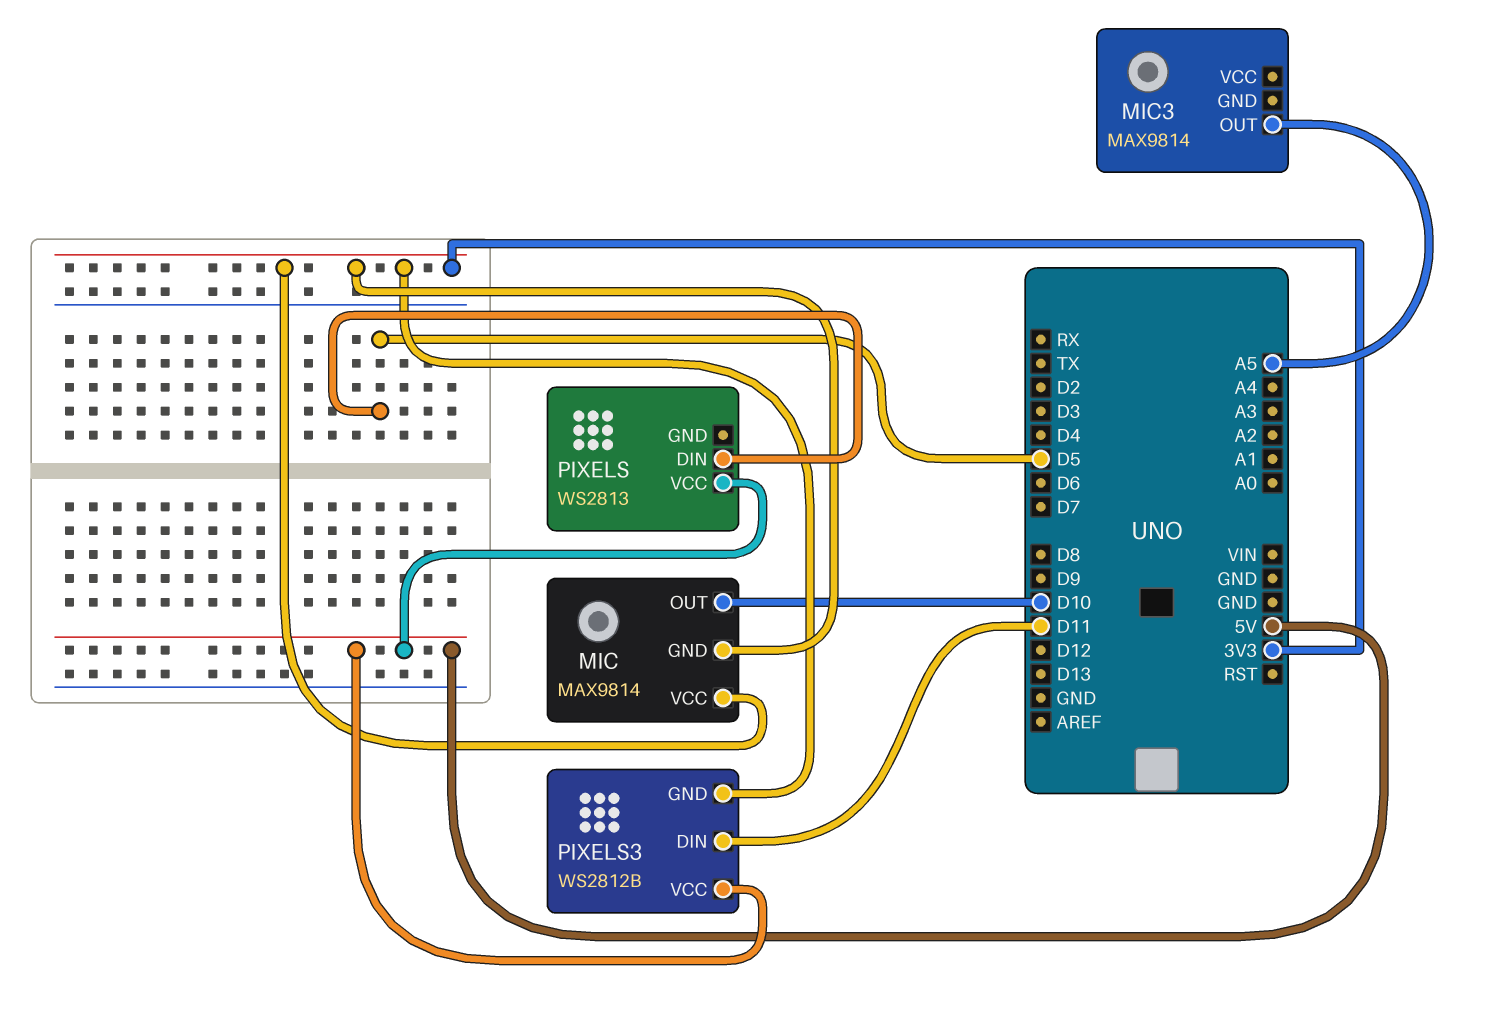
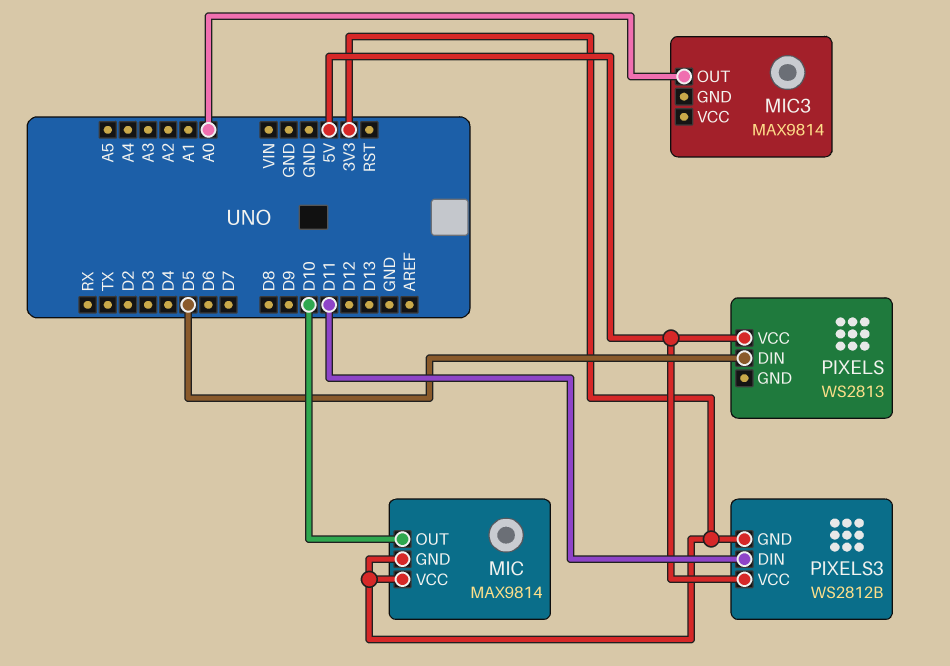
MIC3 pin OUT: A5 -> A0

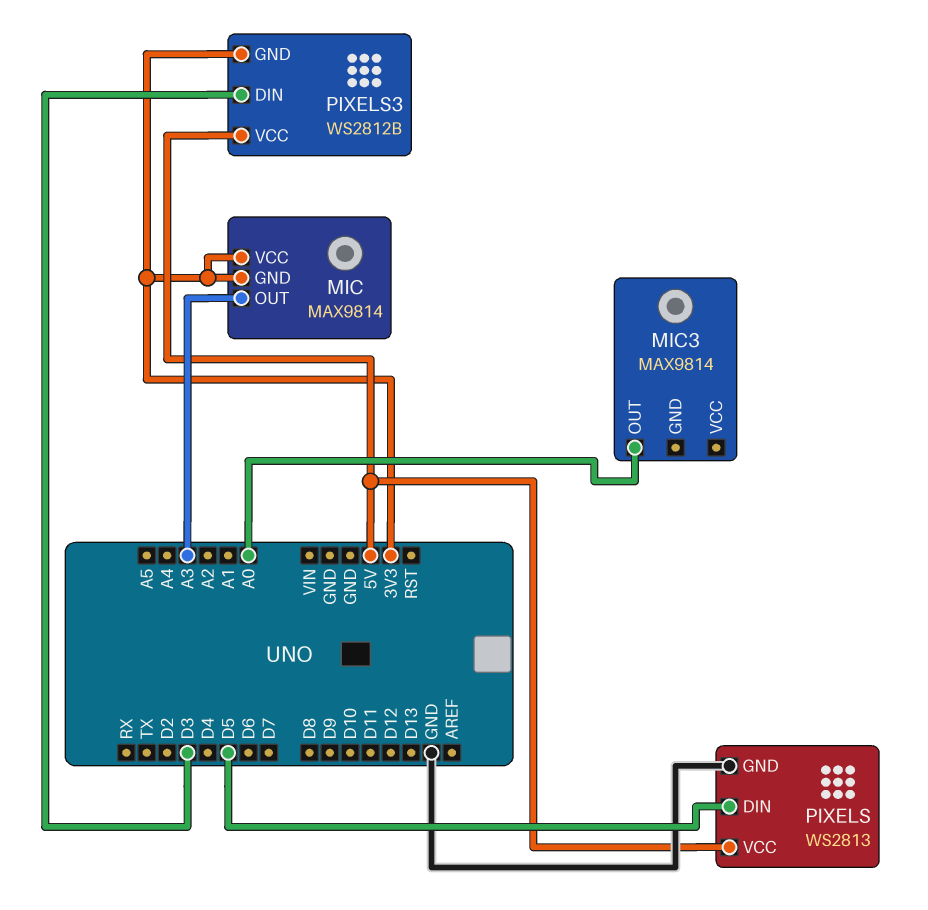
MIC pin OUT: D10 -> A3
PIXELS pin GND: none -> GND
PIXELS3 pin DIN: D11 -> D3

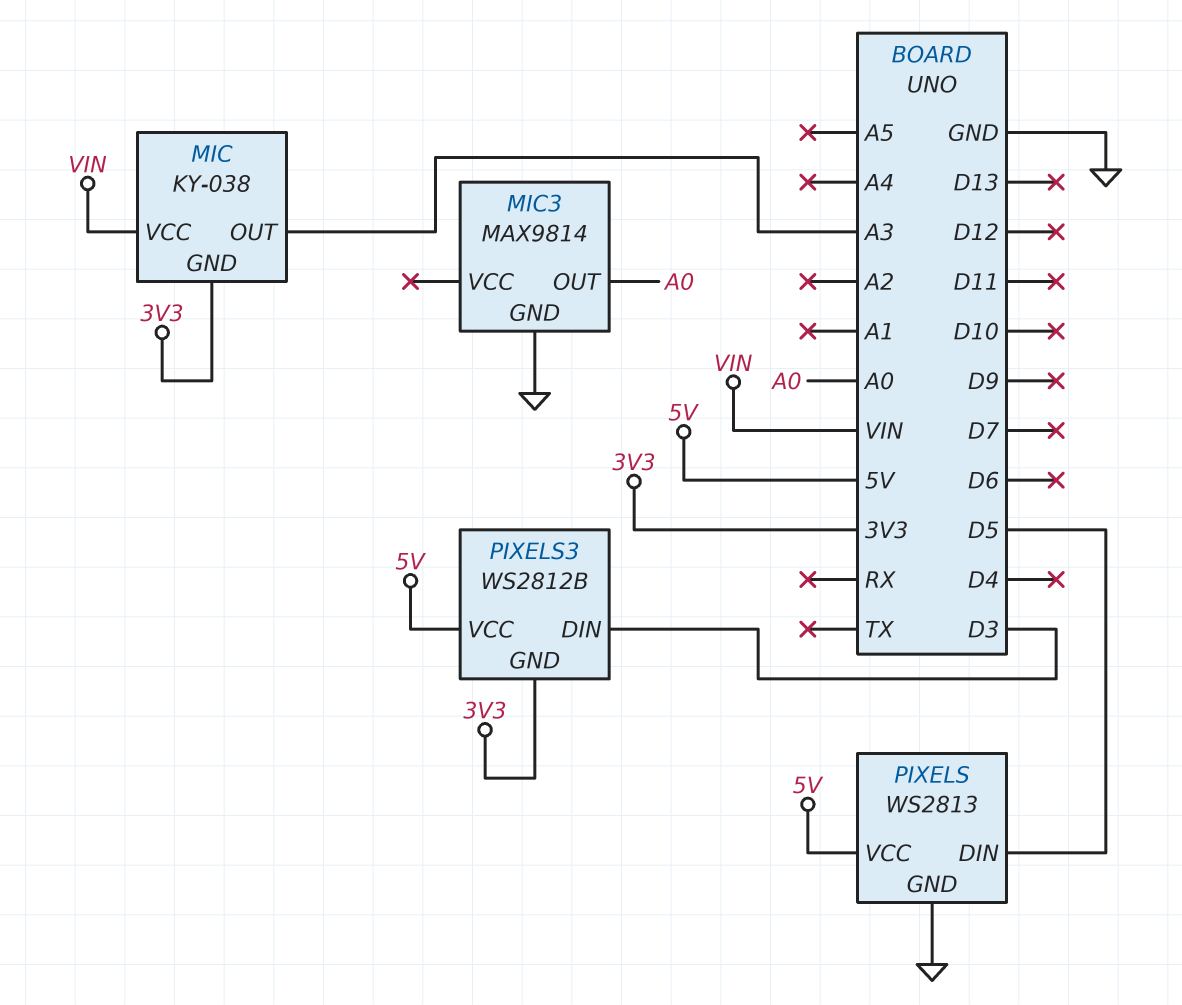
MIC: MAX9814 -> KY-038
MIC pin VCC: 3V3 -> VIN
MIC3 pin GND: none -> GND

